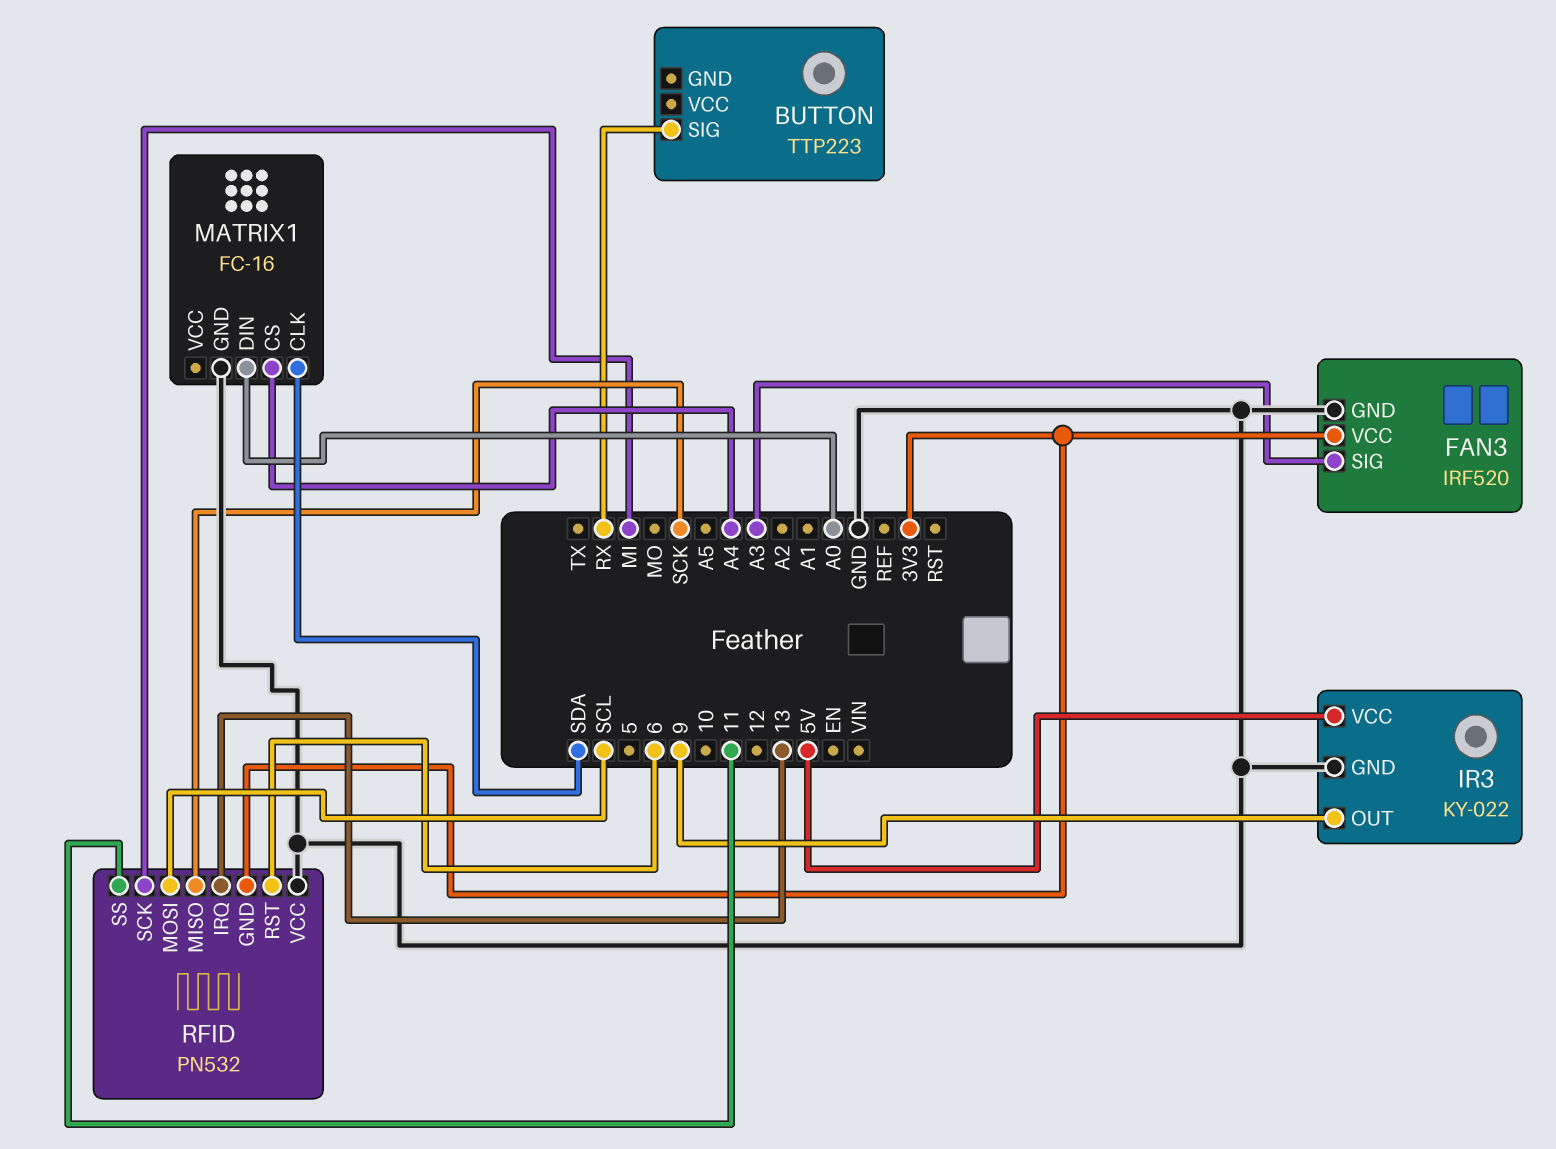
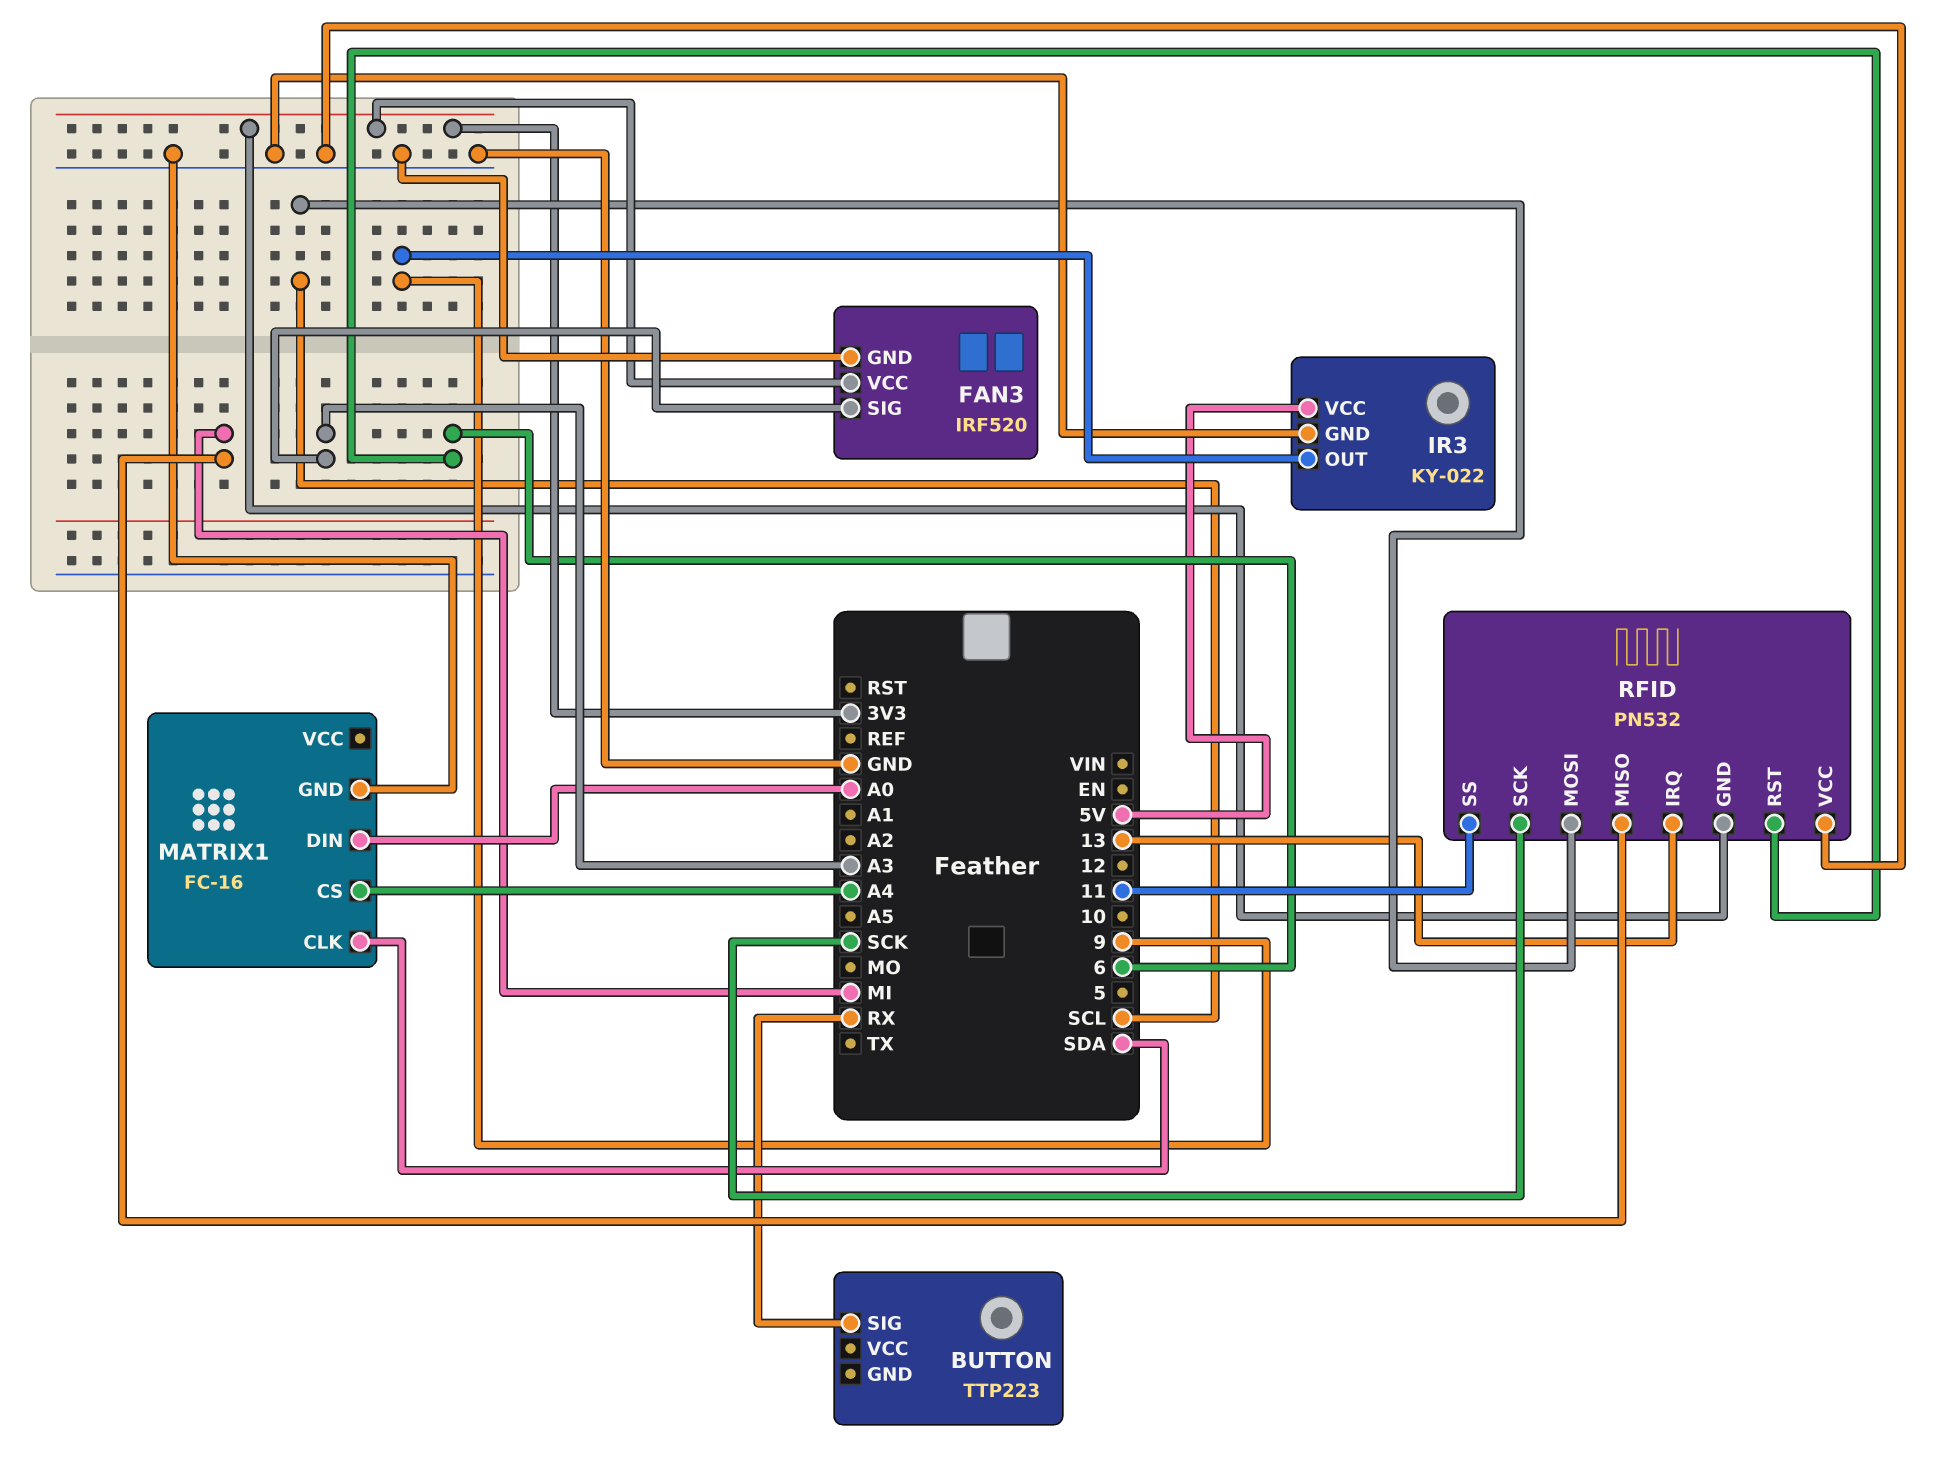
RFID pin MISO: SCK -> MI
RFID pin SCK: MI -> SCK

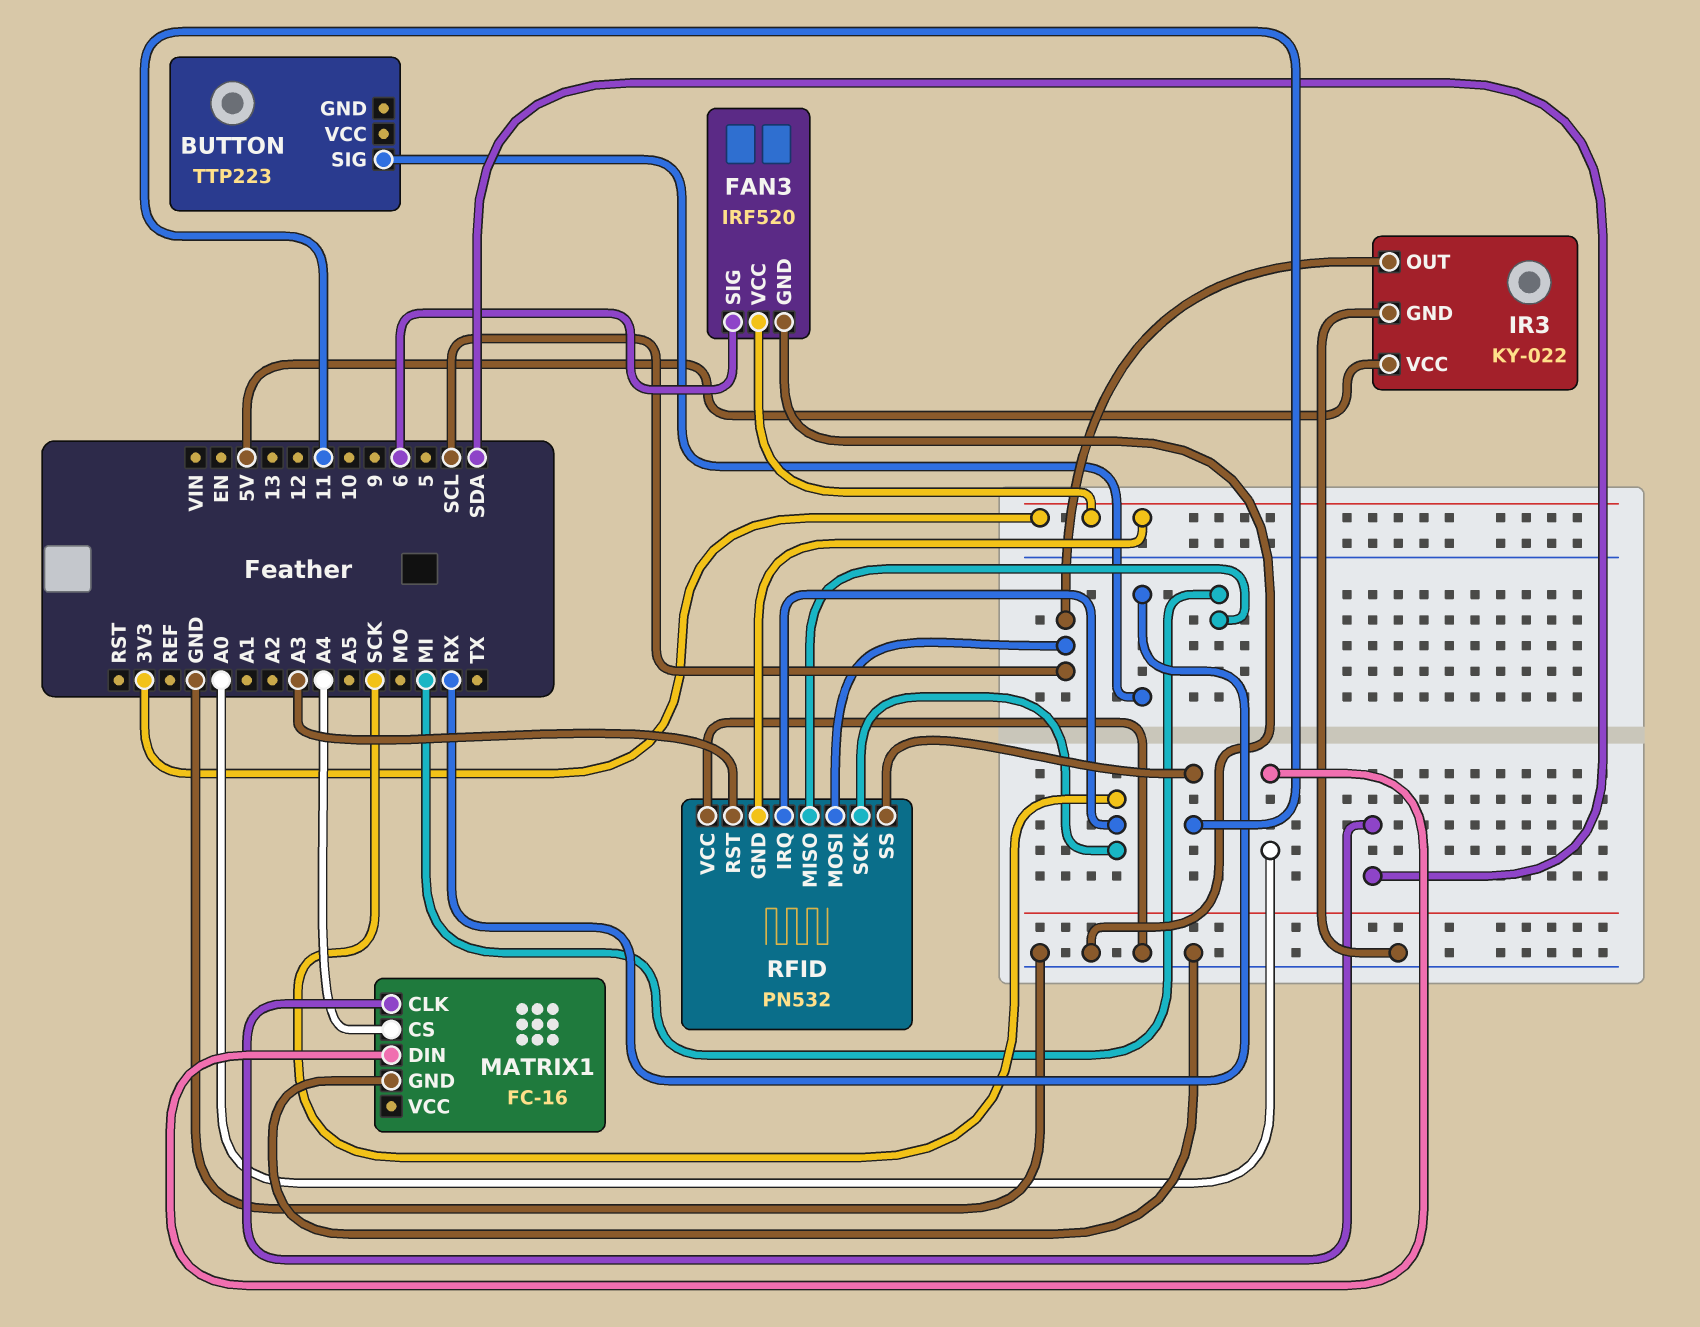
FAN3 pin SIG: A3 -> 6
IR3 pin OUT: 9 -> SCL
RFID pin IRQ: 13 -> SCK
RFID pin RST: 6 -> A3

